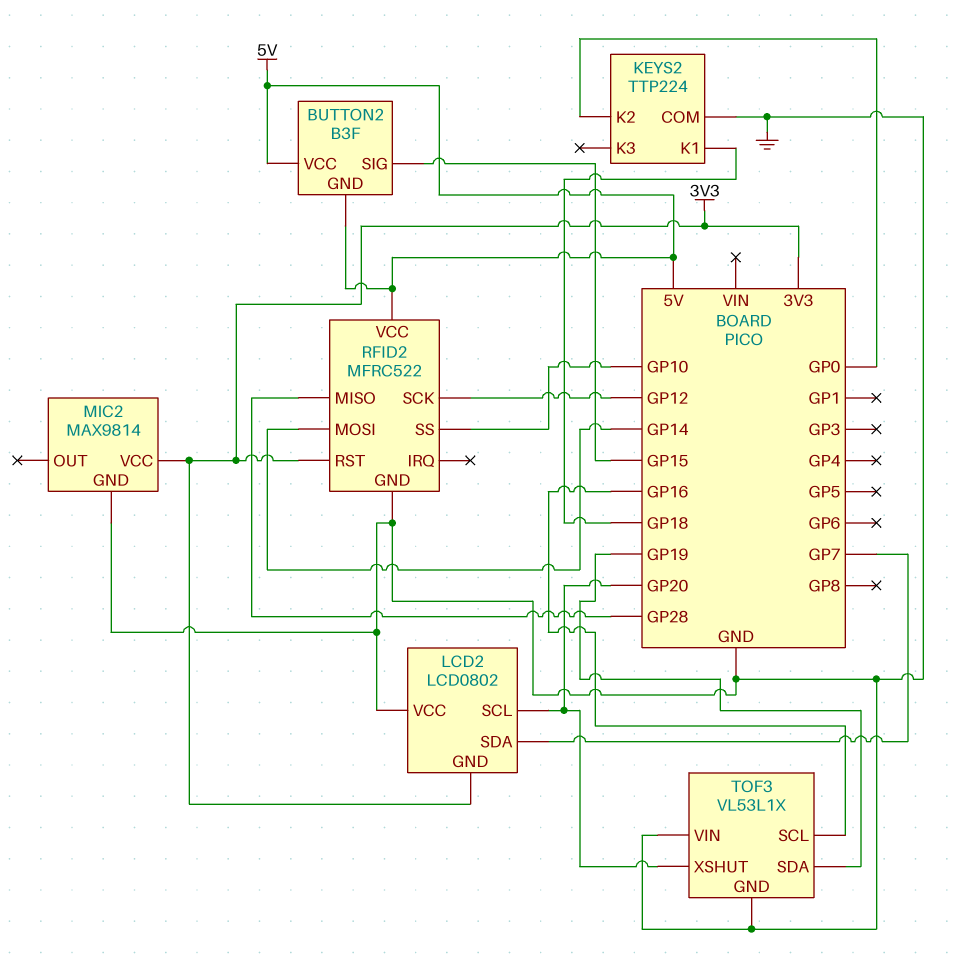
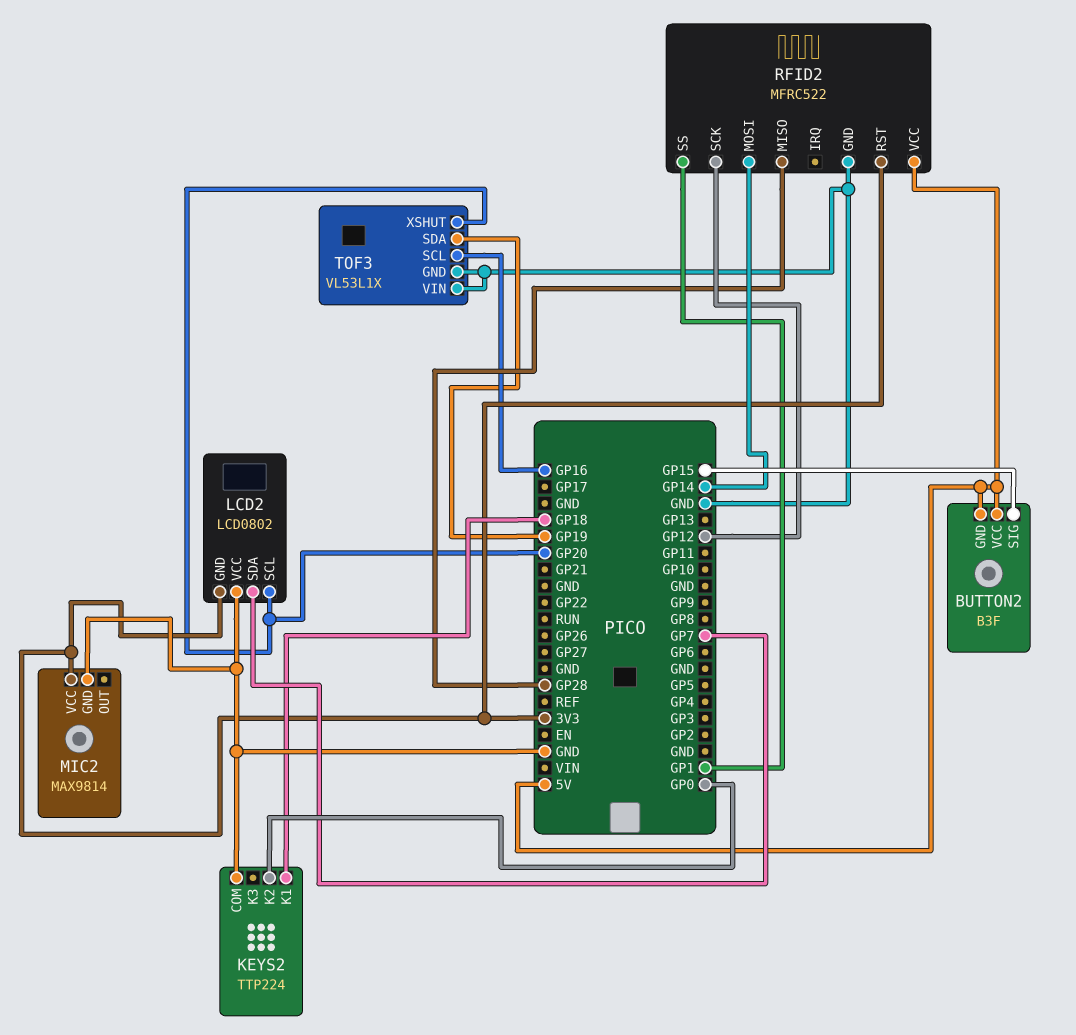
RFID2 pin SS: GP10 -> GP1

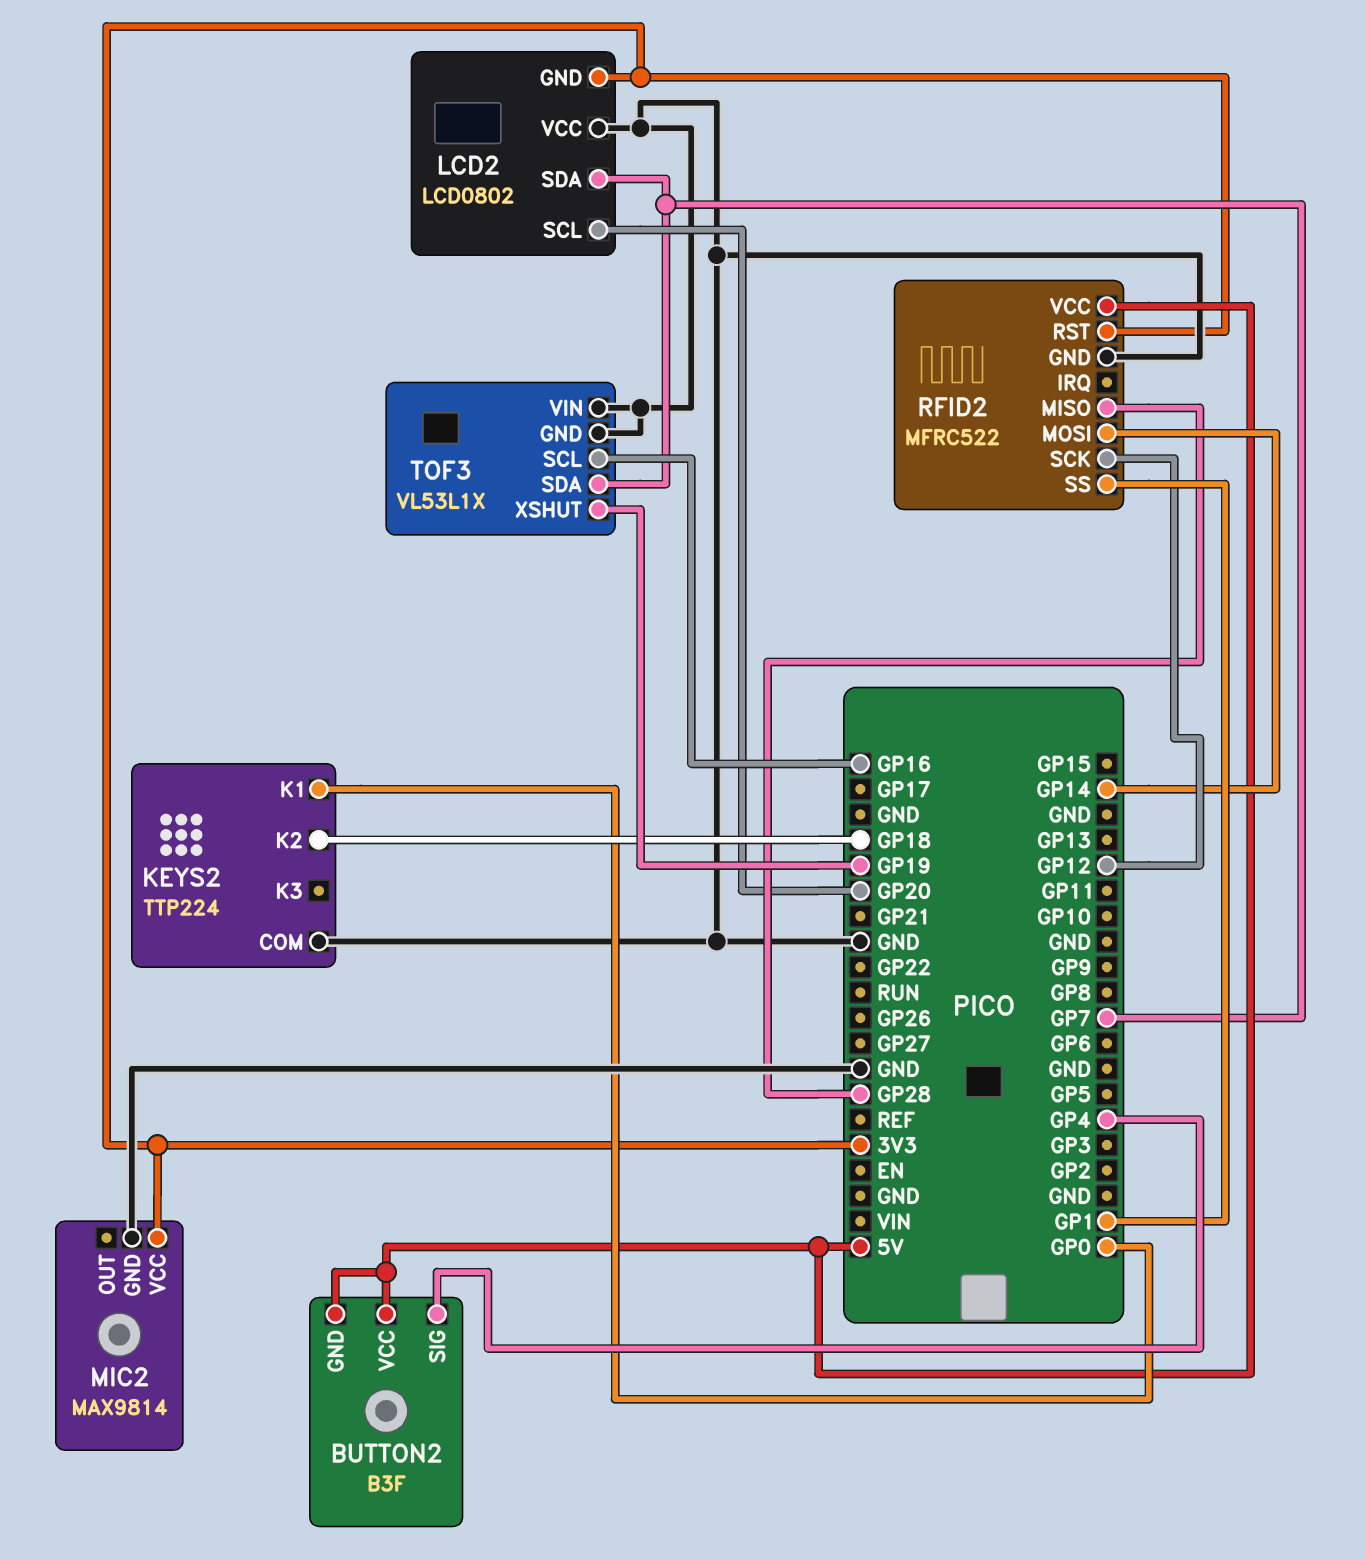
BUTTON2 pin SIG: GP15 -> GP4
KEYS2 pin K1: GP18 -> GP0
KEYS2 pin K2: GP0 -> GP18
TOF3 pin SDA: GP19 -> GP7
TOF3 pin XSHUT: GP20 -> GP19

